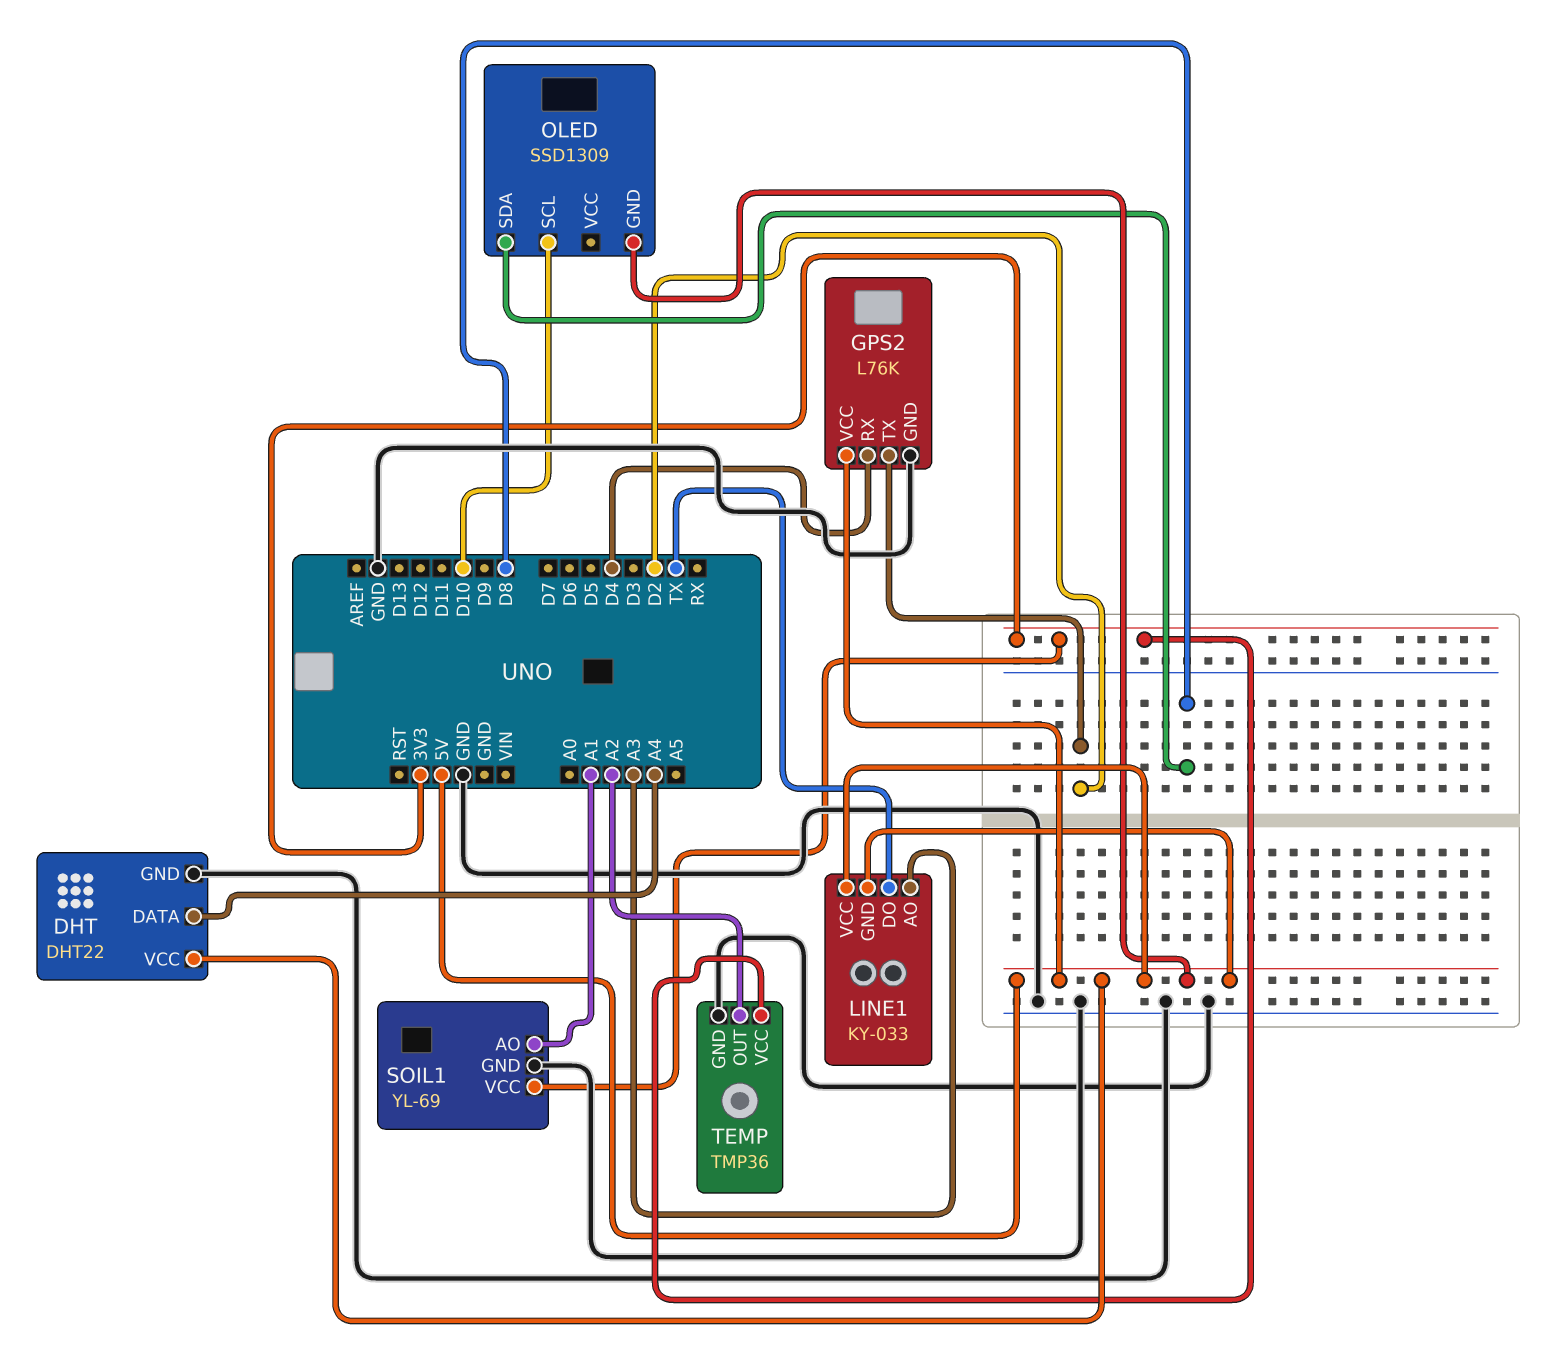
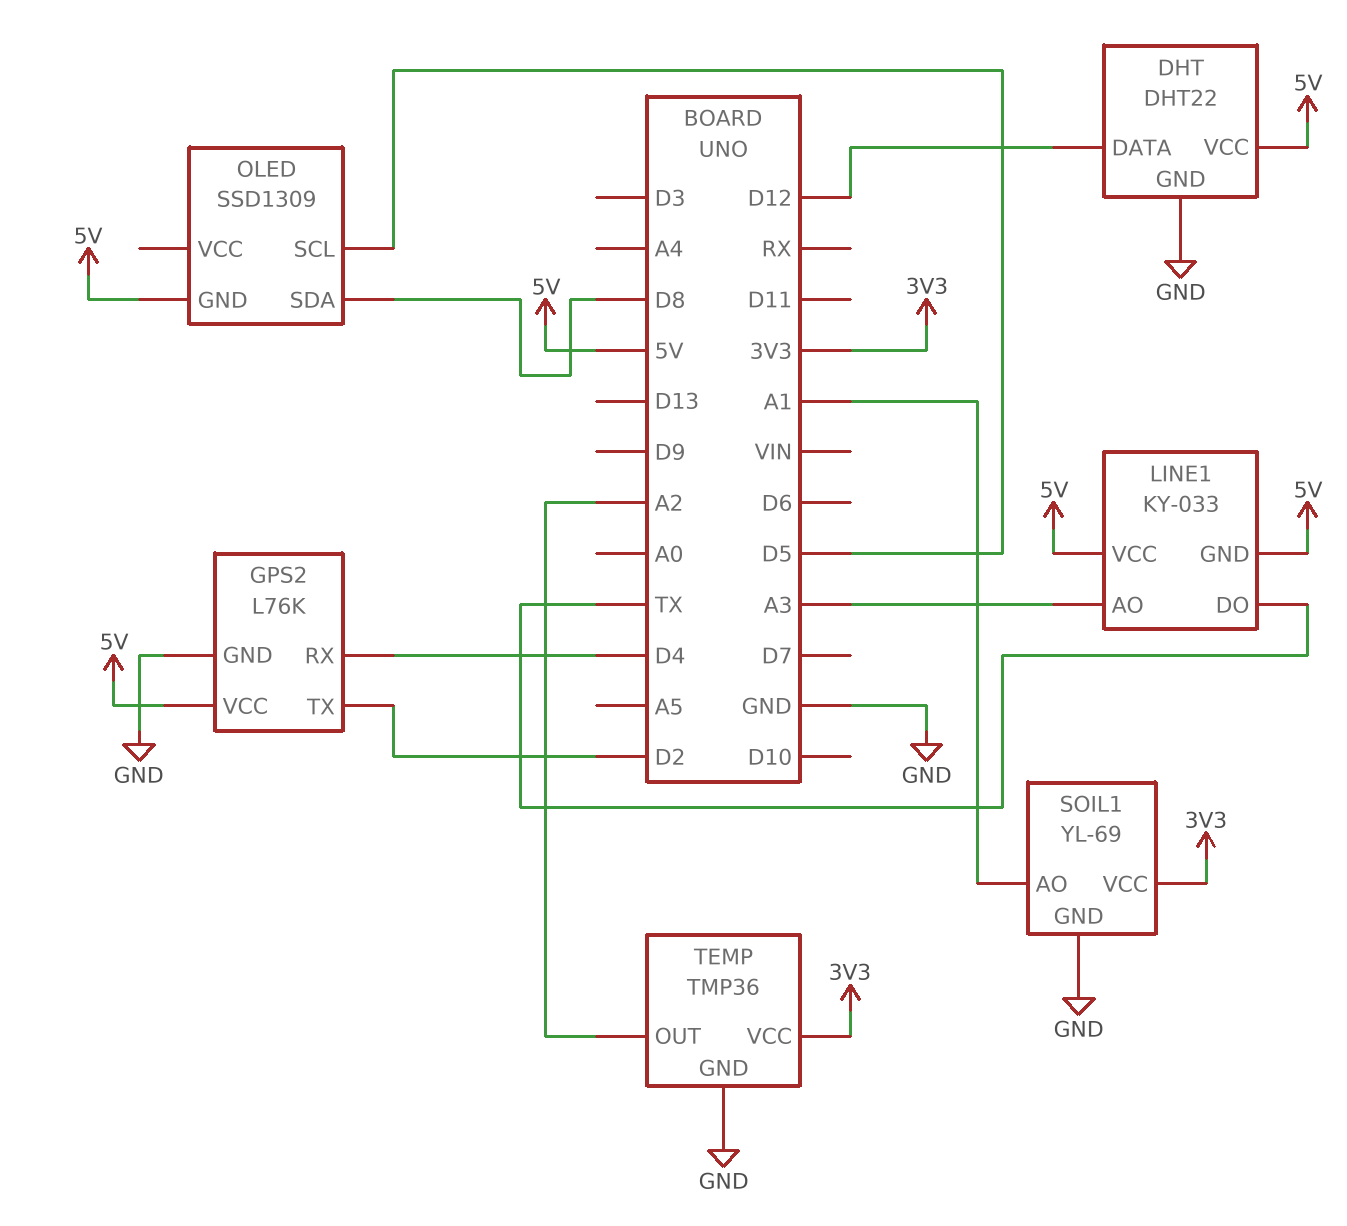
DHT pin DATA: A4 -> D12
OLED pin SCL: D10 -> D5

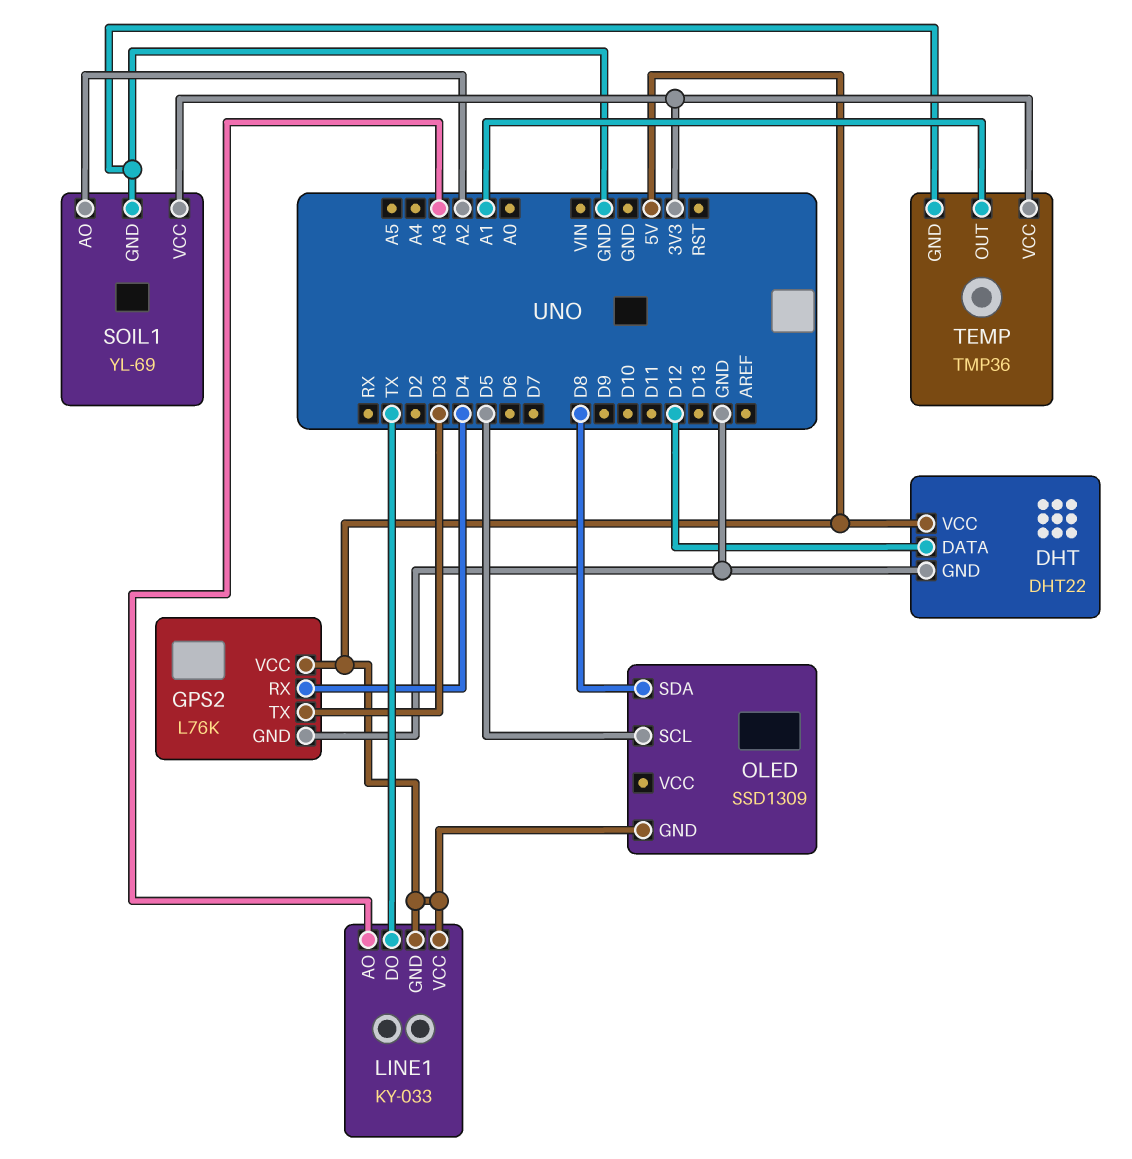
GPS2 pin TX: D2 -> D3
SOIL1 pin AO: A1 -> A2
TEMP pin OUT: A2 -> A1

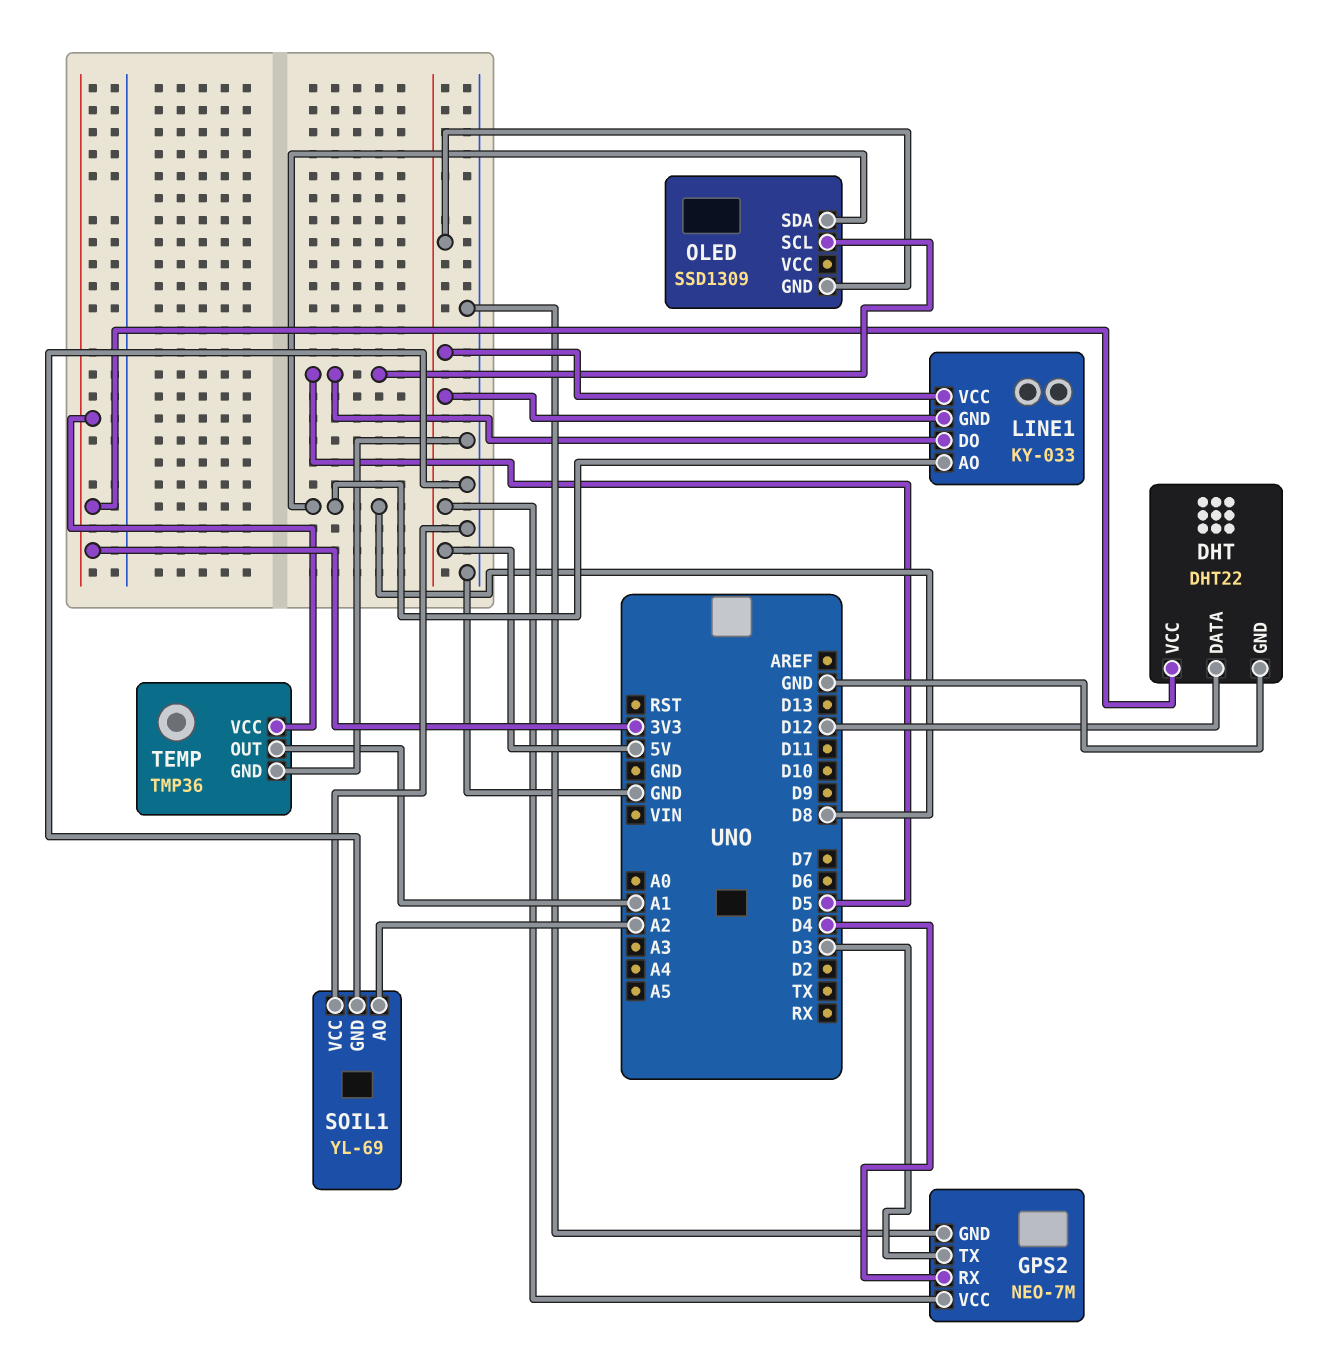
DHT pin VCC: 5V -> 3V3
GPS2: L76K -> NEO-7M
LINE1 pin AO: A3 -> D8
LINE1 pin DO: TX -> D5
SOIL1 pin VCC: 3V3 -> GND

